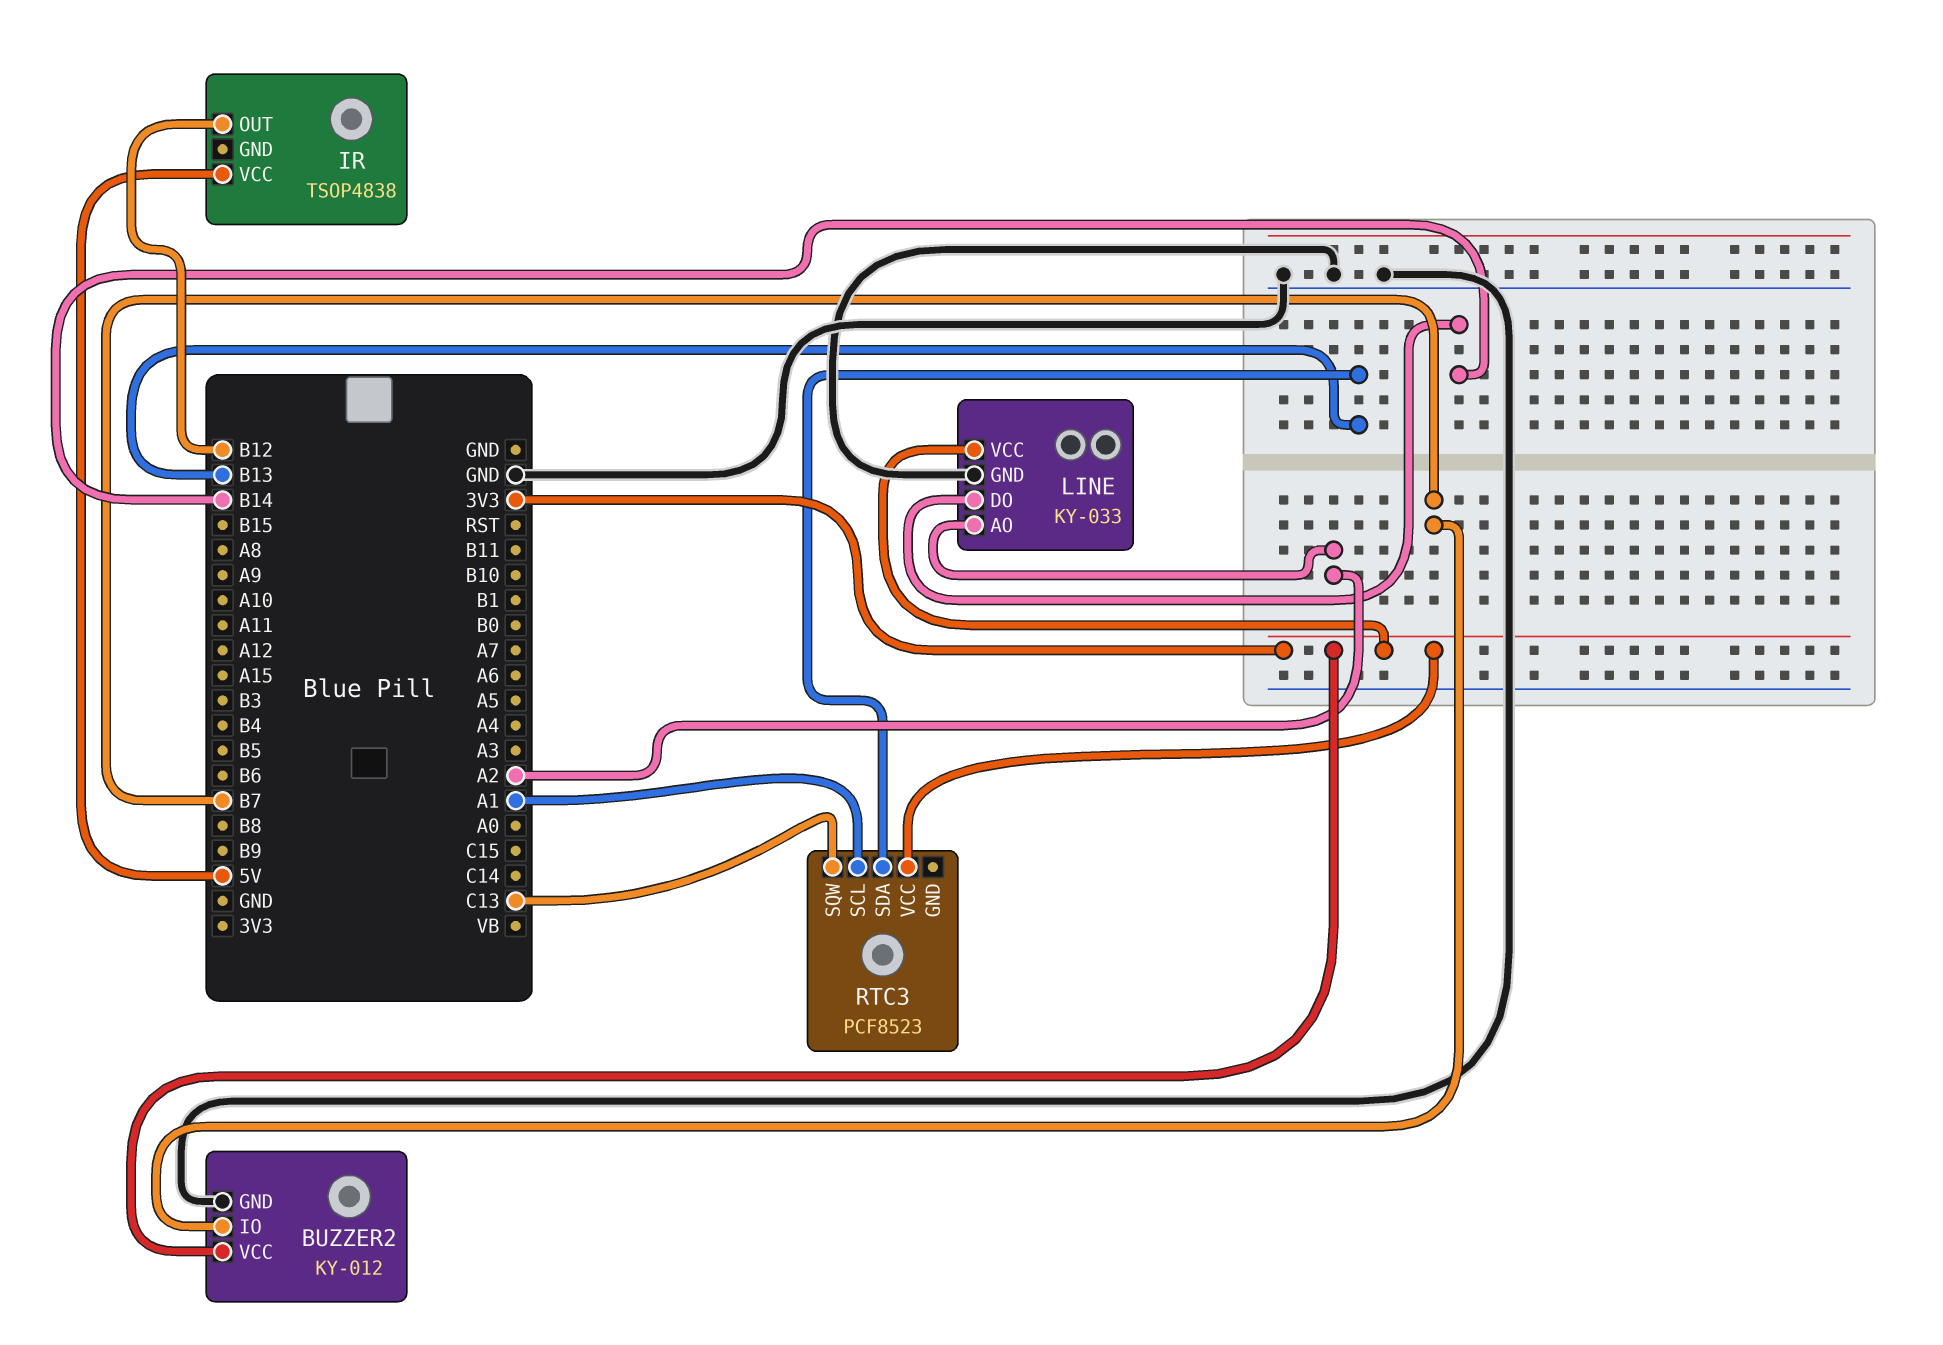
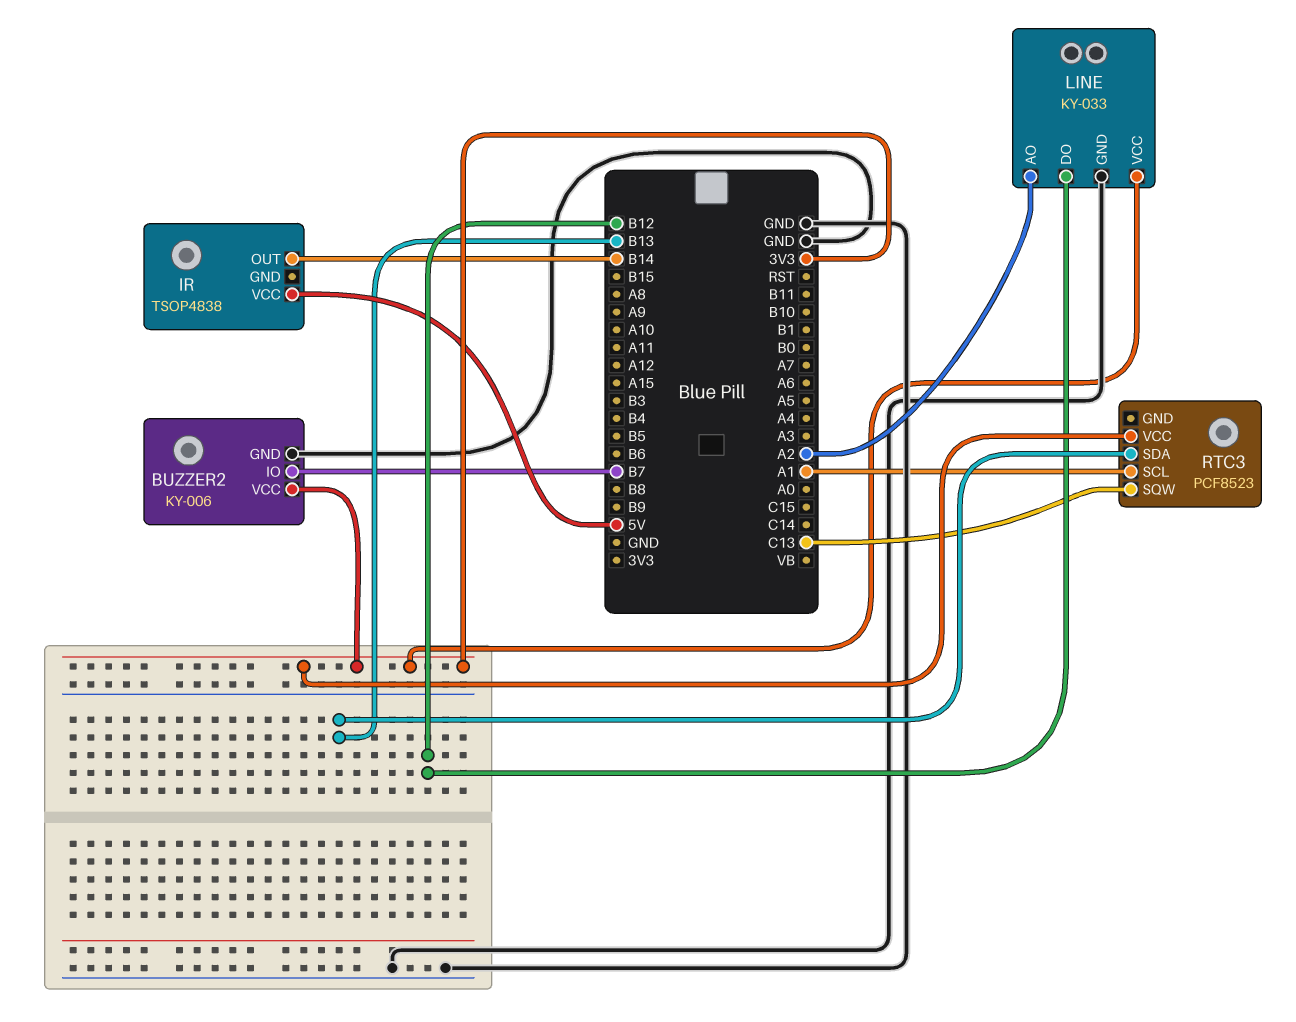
BUZZER2: KY-012 -> KY-006
IR pin OUT: B12 -> B14
LINE pin DO: B14 -> B12

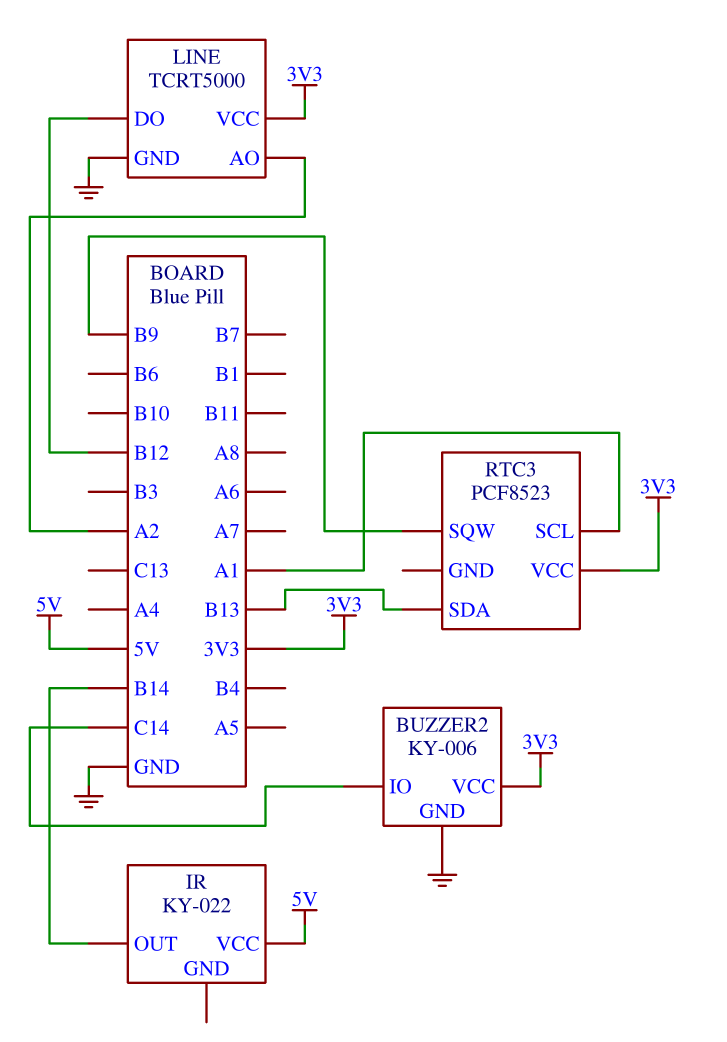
BUZZER2 pin IO: B7 -> C14
IR: TSOP4838 -> KY-022
LINE: KY-033 -> TCRT5000
RTC3 pin SQW: C13 -> B9

